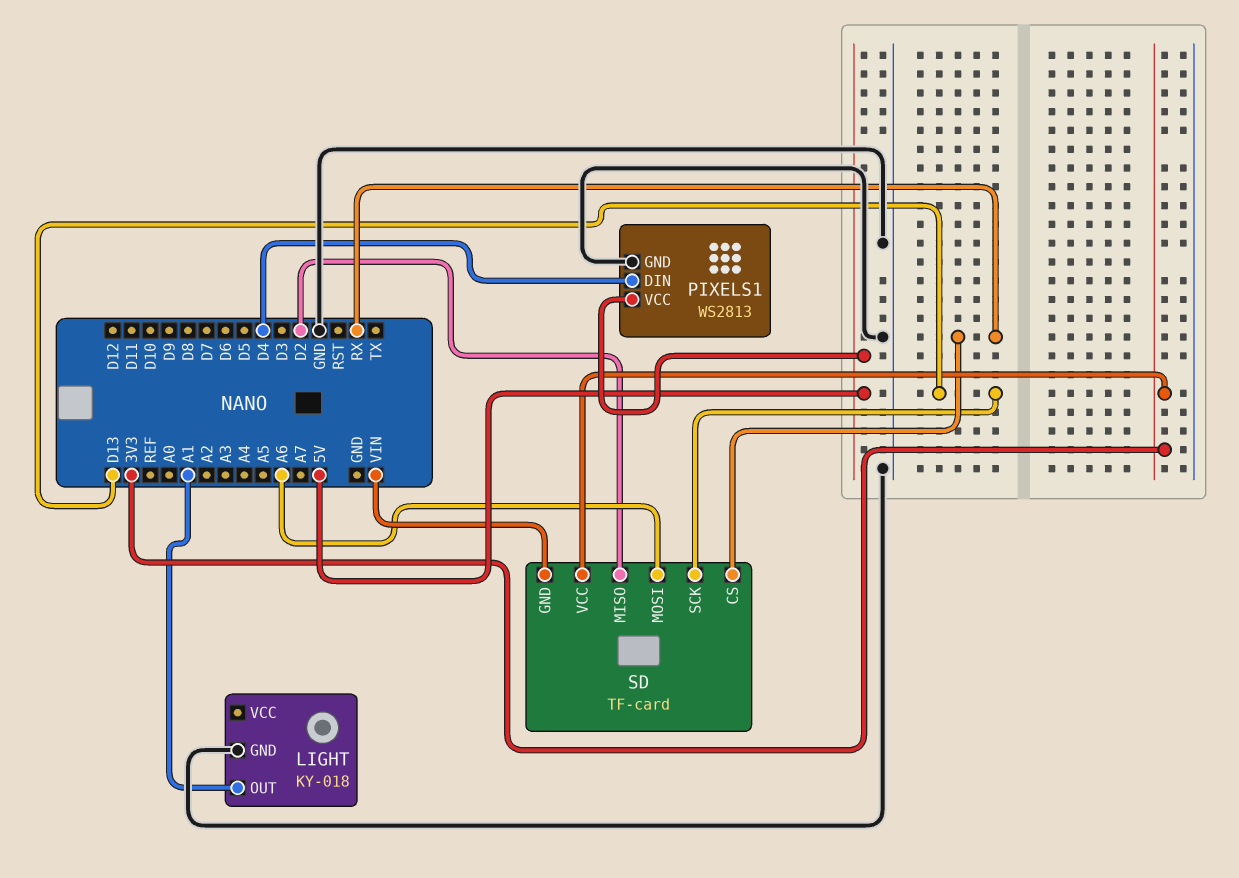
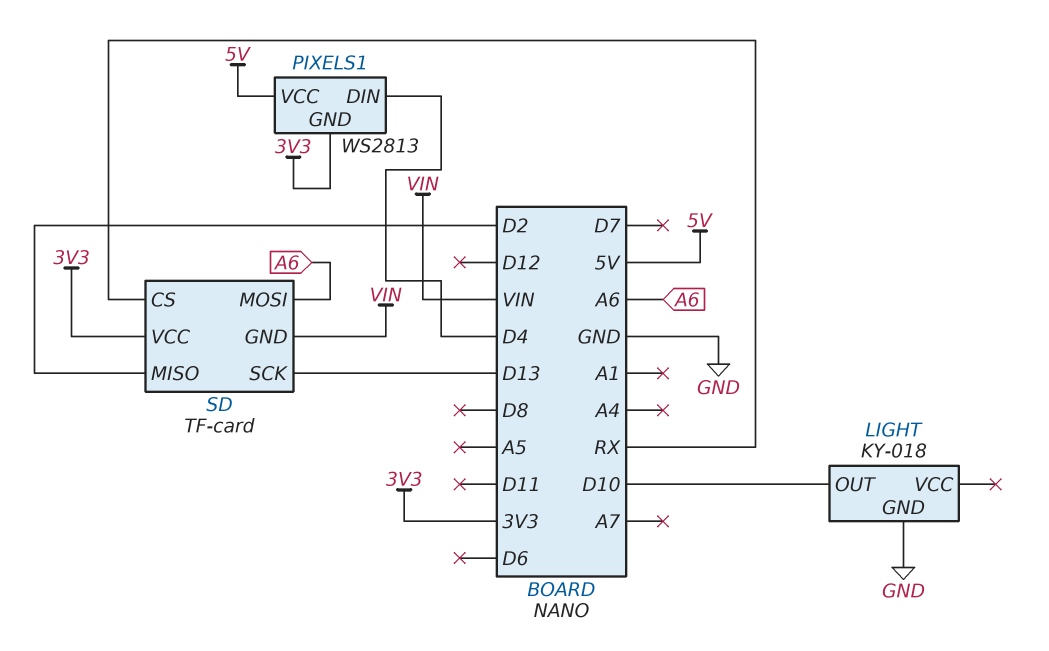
LIGHT pin OUT: A1 -> D10
PIXELS1 pin GND: GND -> 3V3

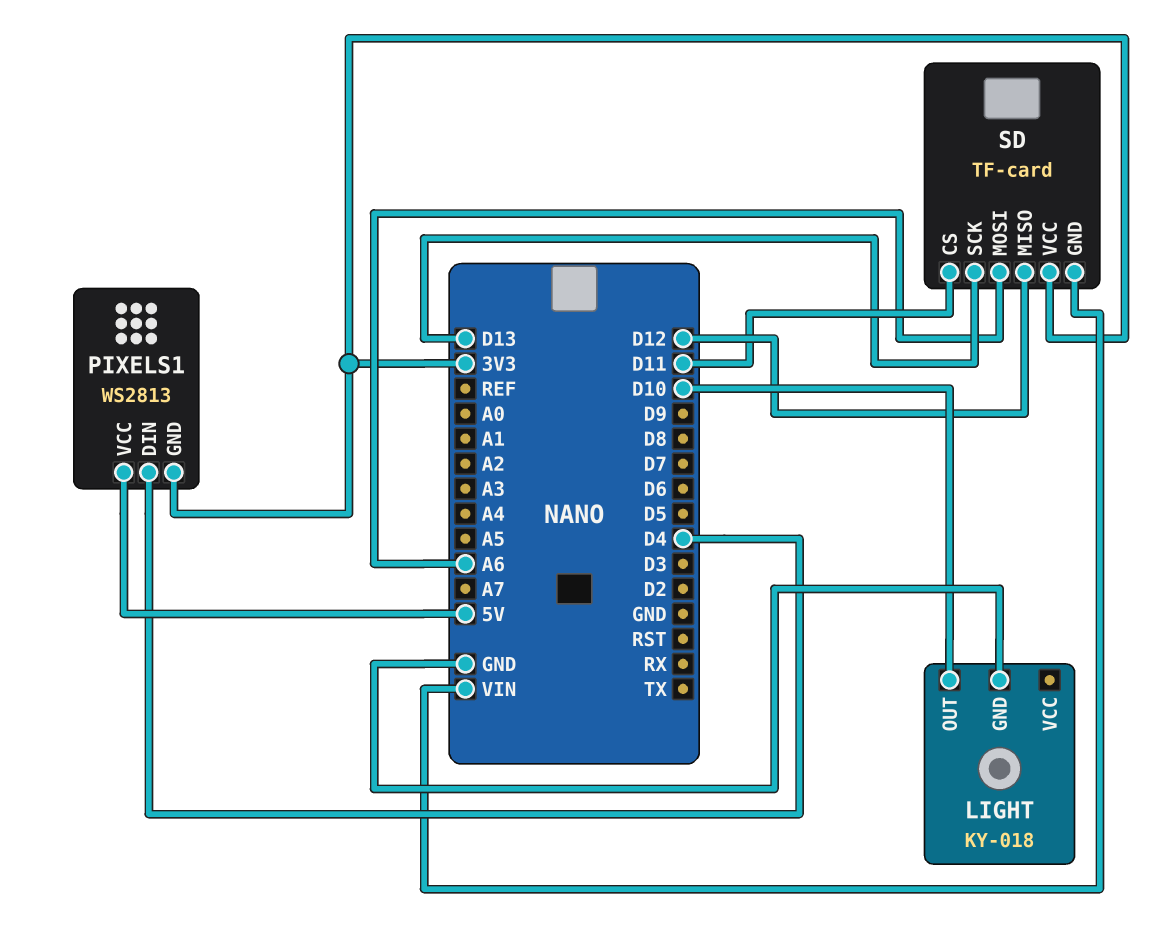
SD pin CS: RX -> D11
SD pin MISO: D2 -> D12

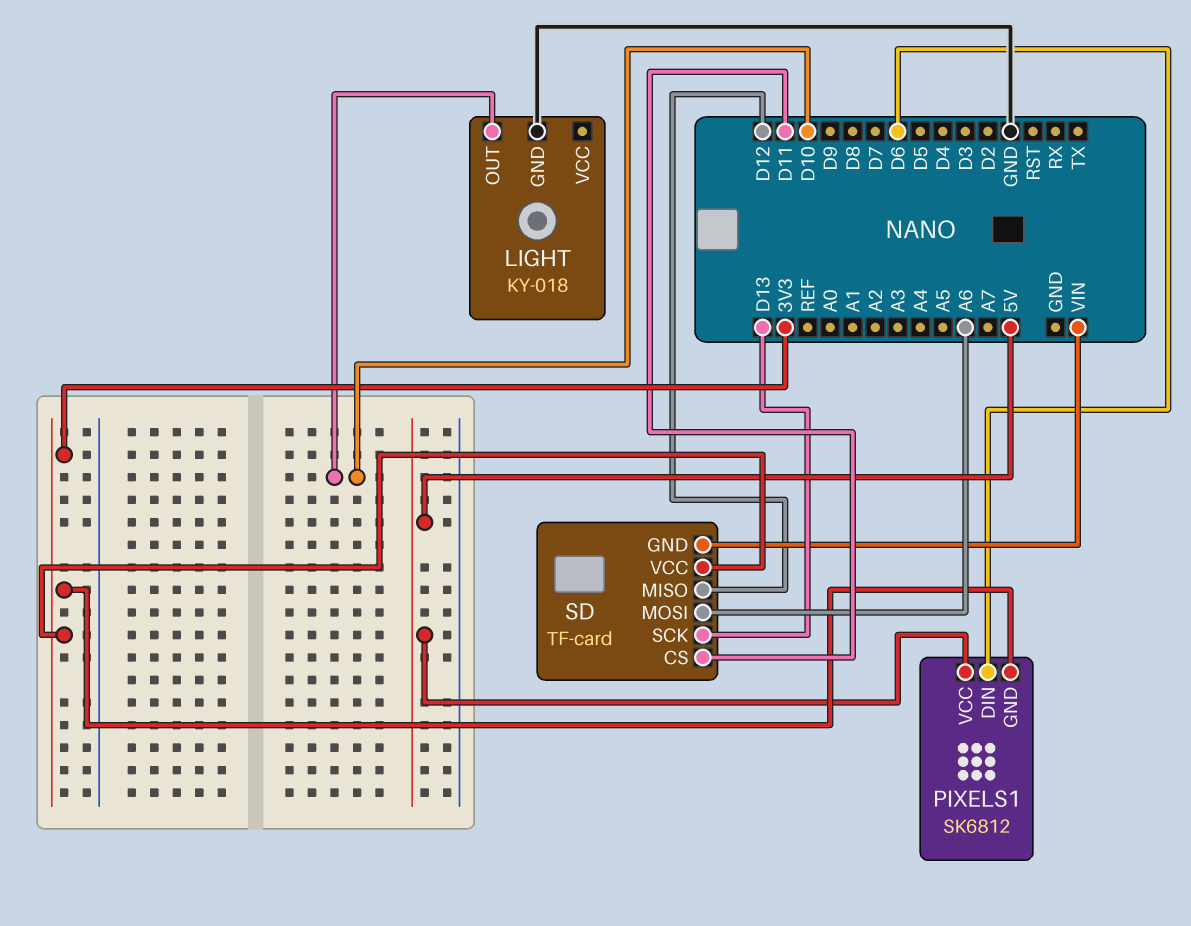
PIXELS1: WS2813 -> SK6812
PIXELS1 pin DIN: D4 -> D6

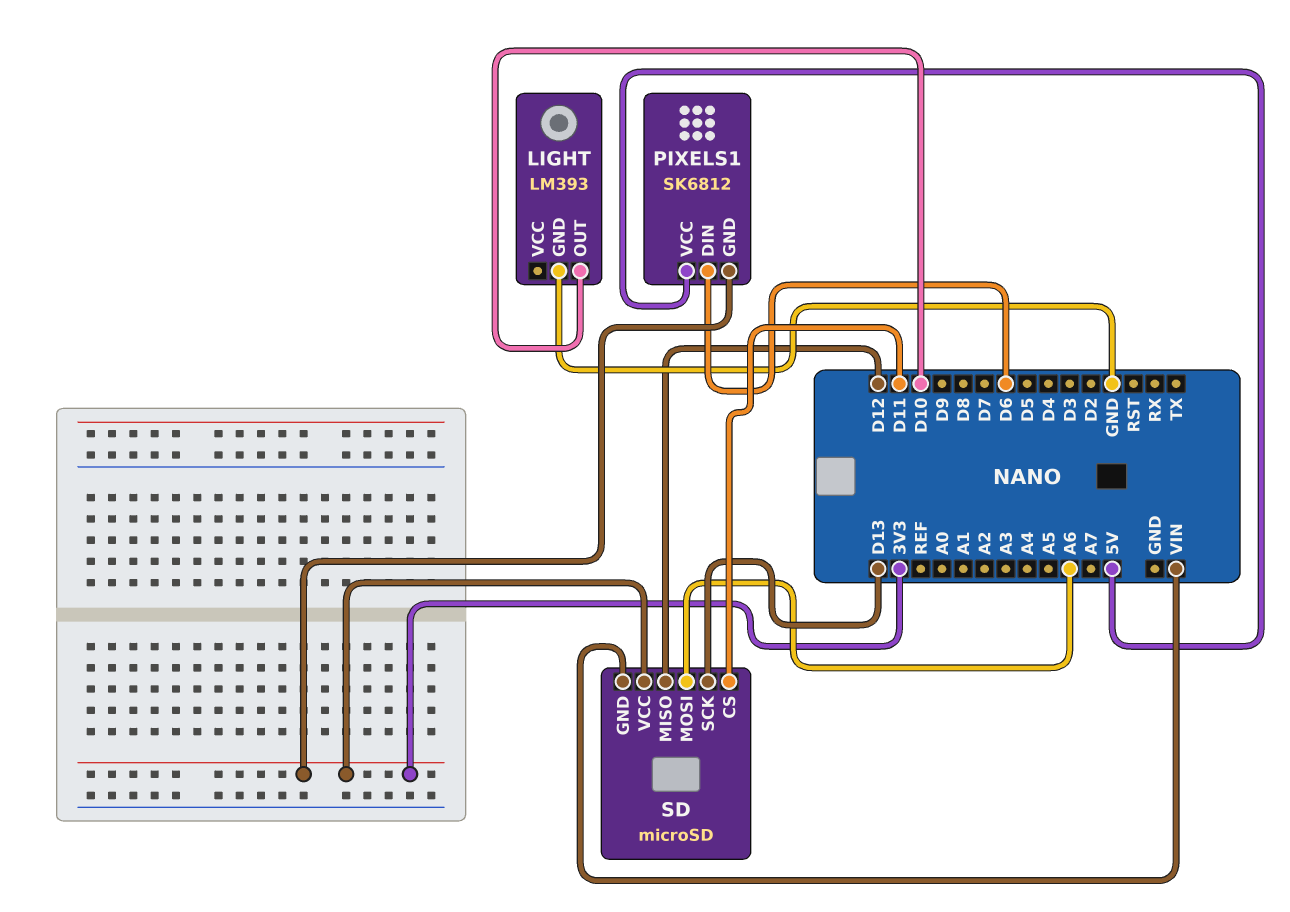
LIGHT: KY-018 -> LM393
SD: TF-card -> microSD

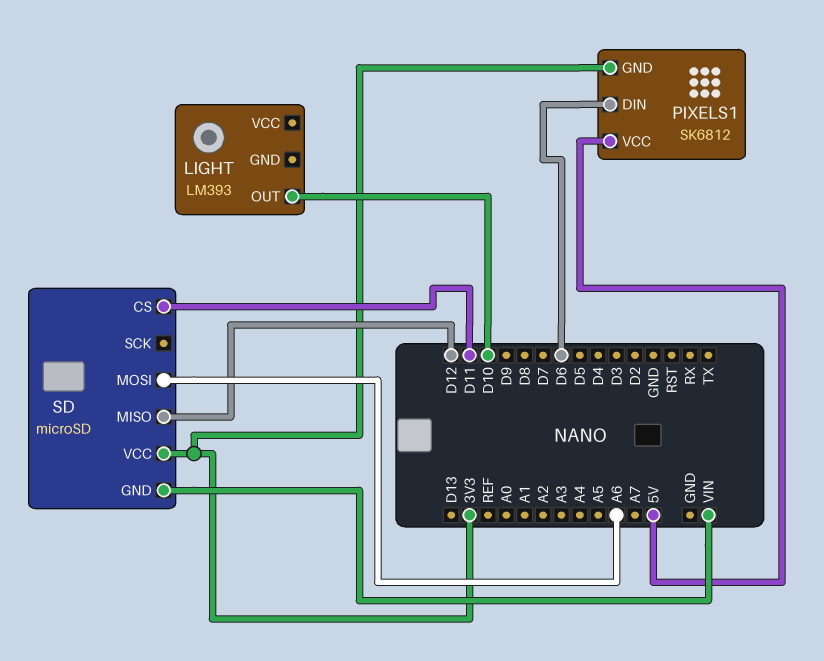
LIGHT pin GND: GND -> none
SD pin SCK: D13 -> none

